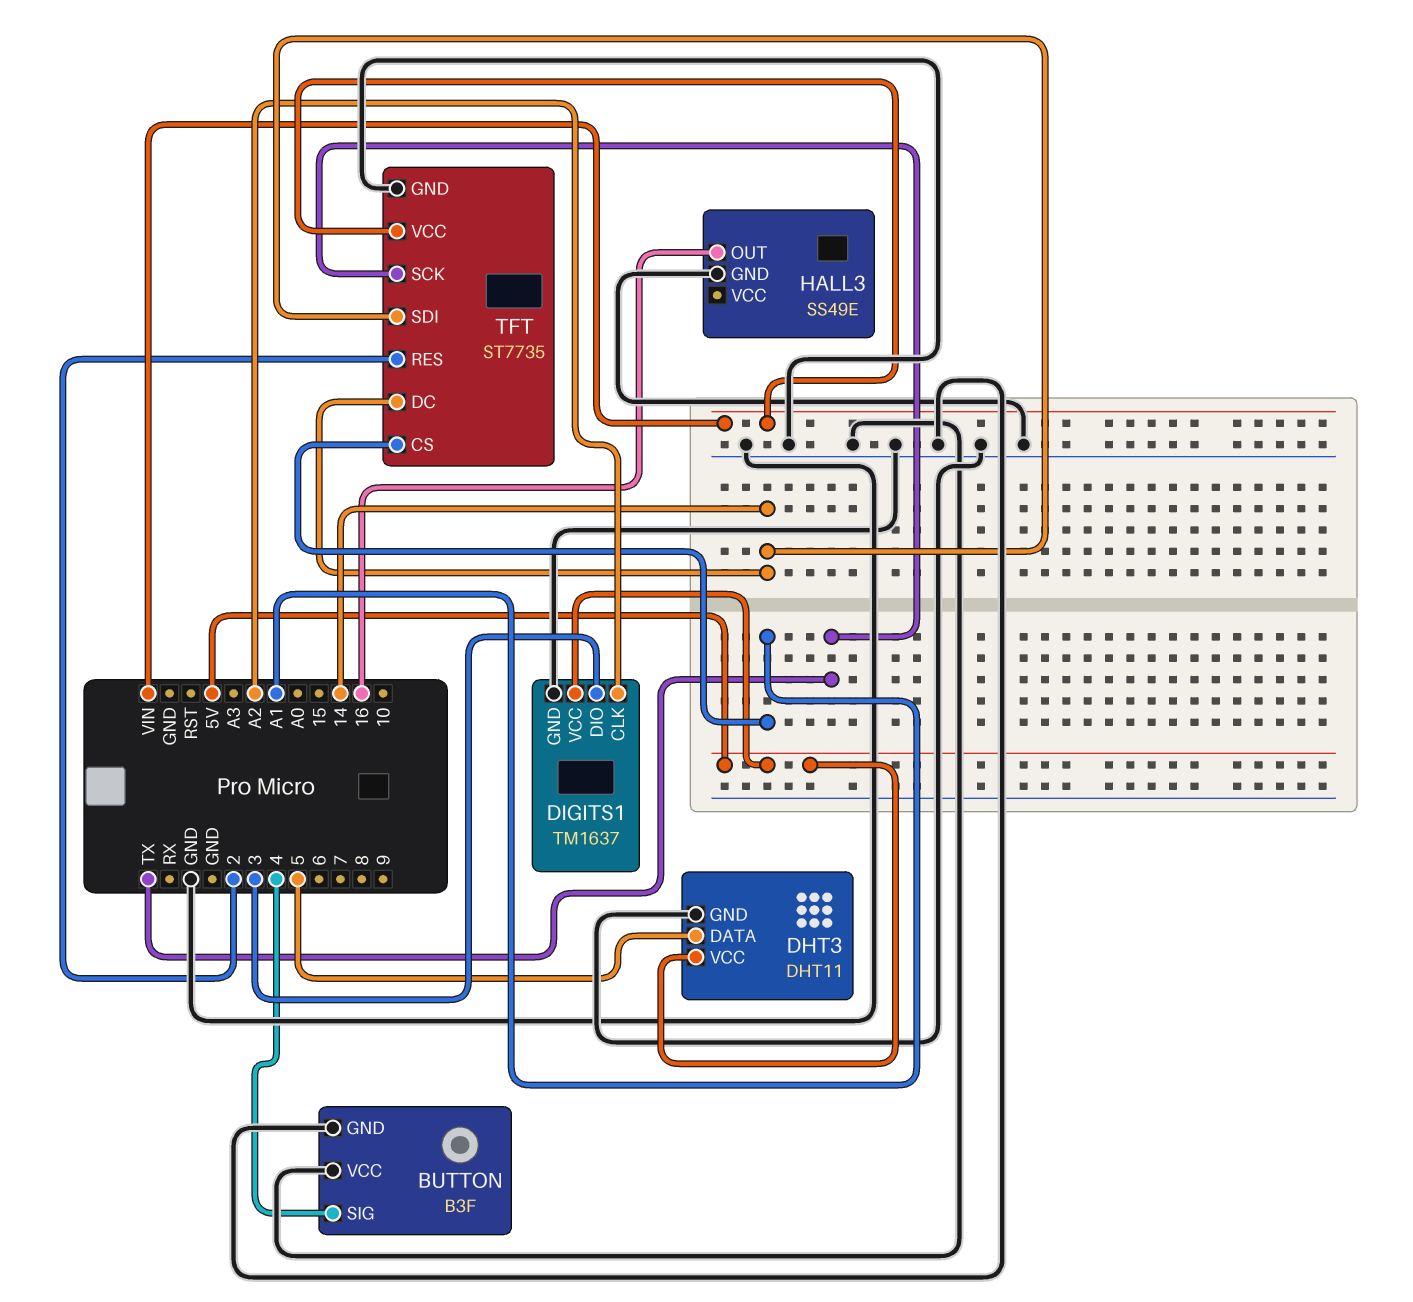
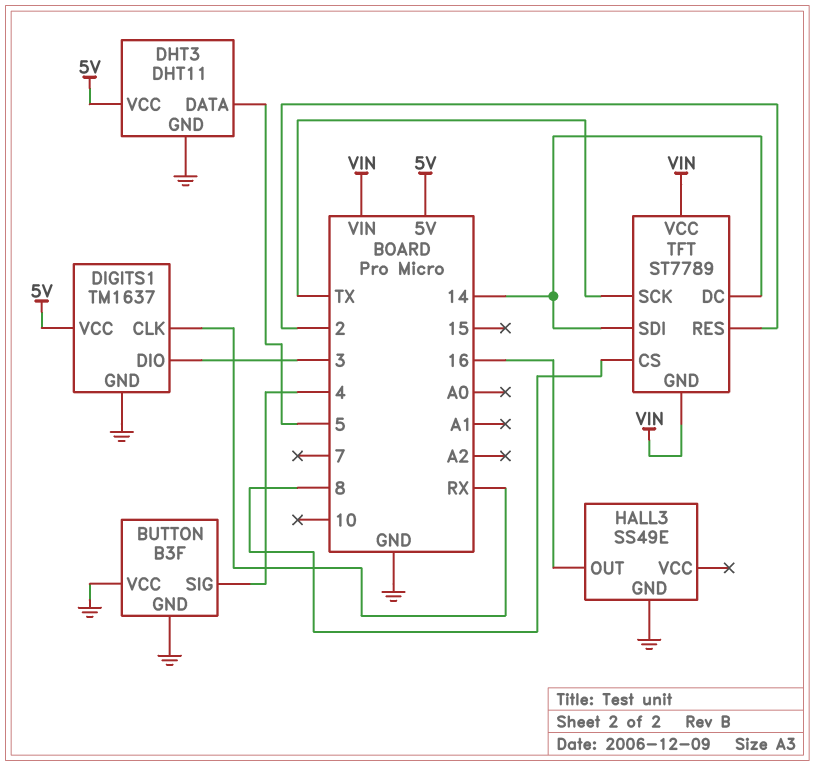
DIGITS1 pin CLK: A2 -> RX
TFT: ST7735 -> ST7789
TFT pin CS: A1 -> 8
TFT pin GND: GND -> VIN

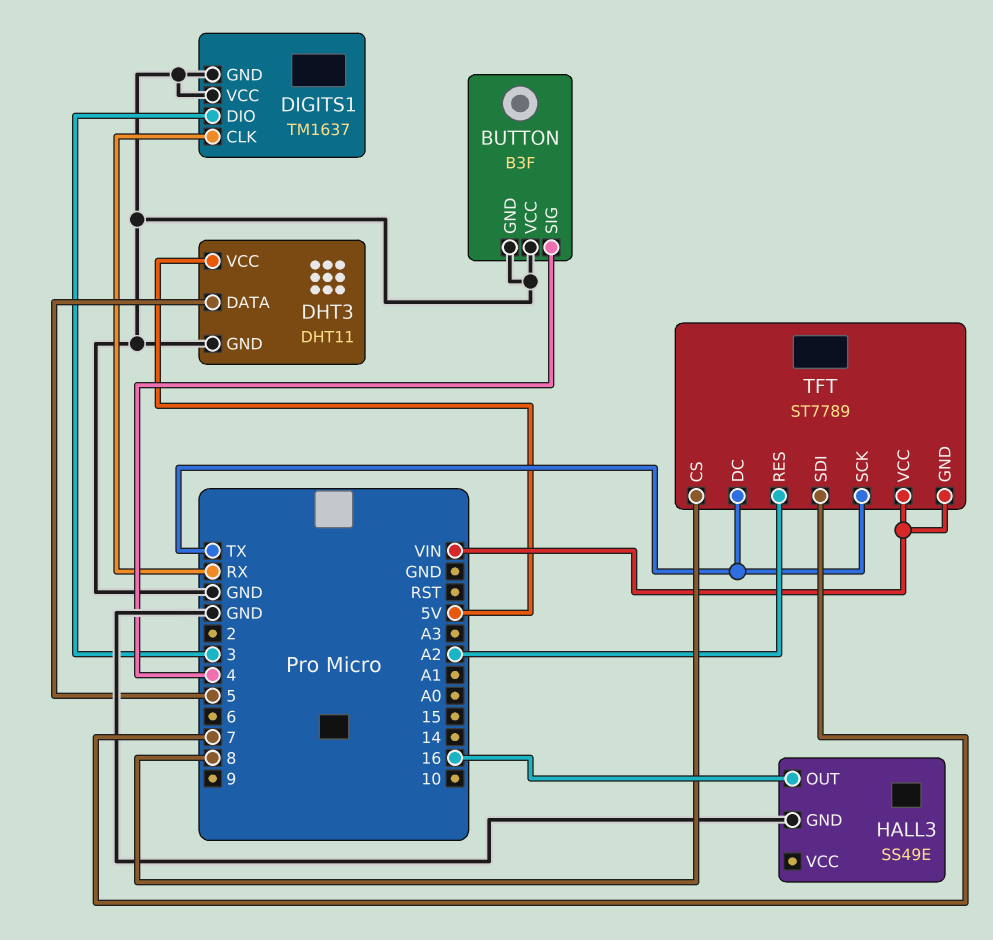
DIGITS1 pin VCC: 5V -> GND
TFT pin DC: 14 -> TX
TFT pin RES: 2 -> A2
TFT pin SDI: 14 -> 7

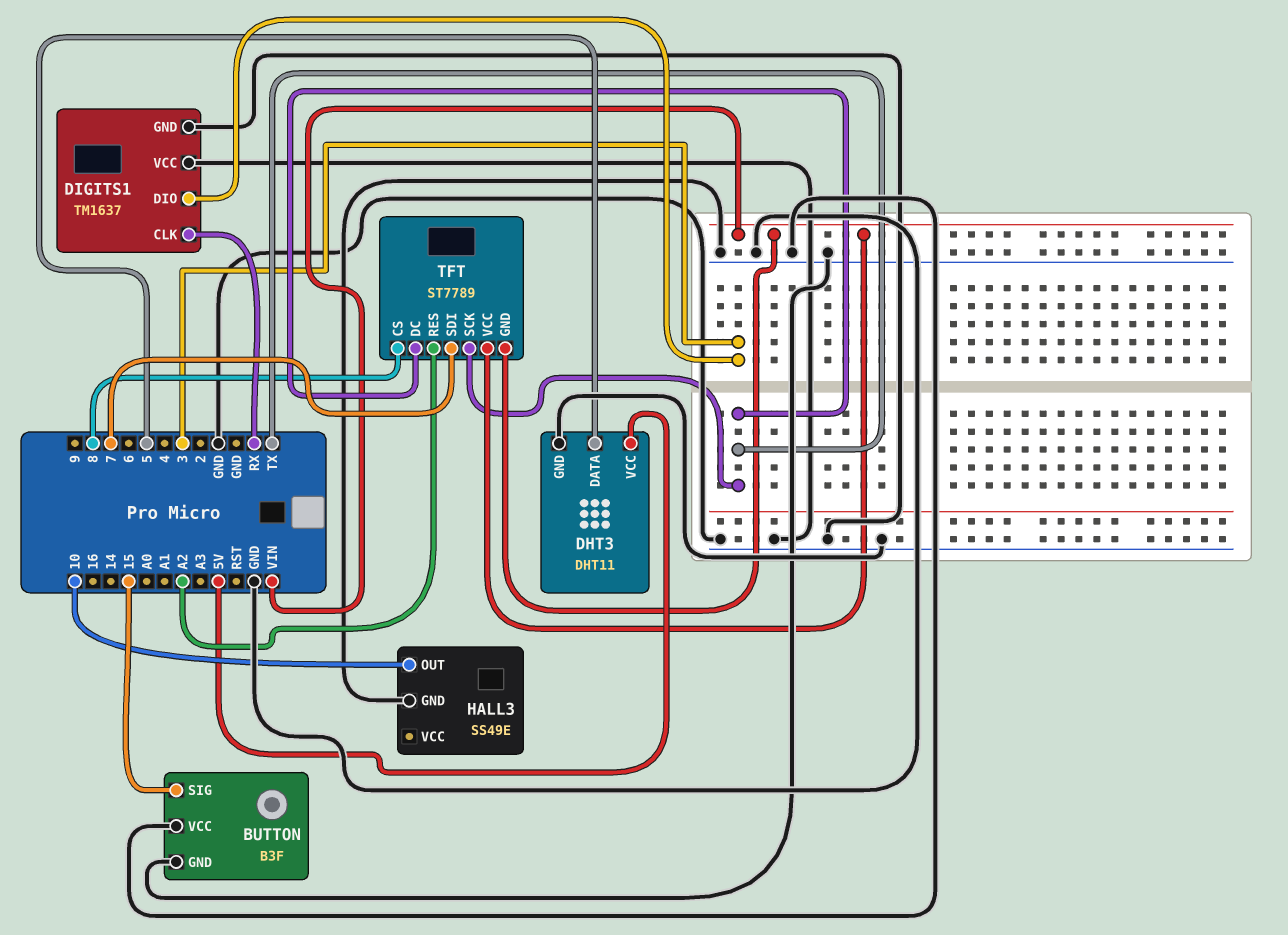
BUTTON pin SIG: 4 -> 15
HALL3 pin OUT: 16 -> 10

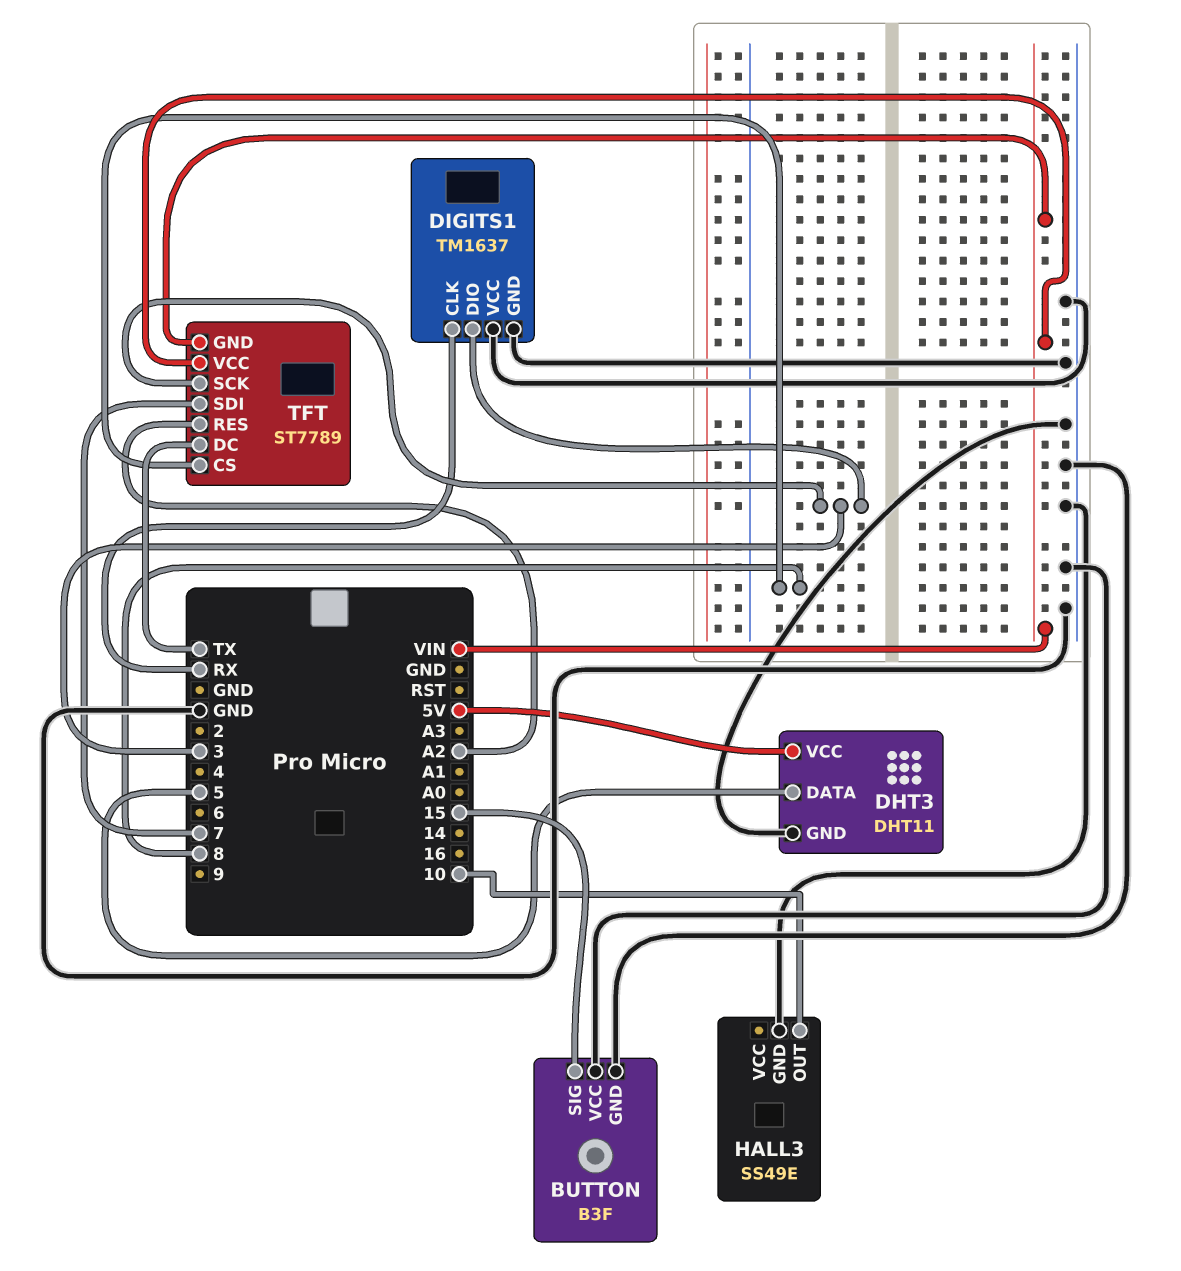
TFT pin SCK: TX -> 3

